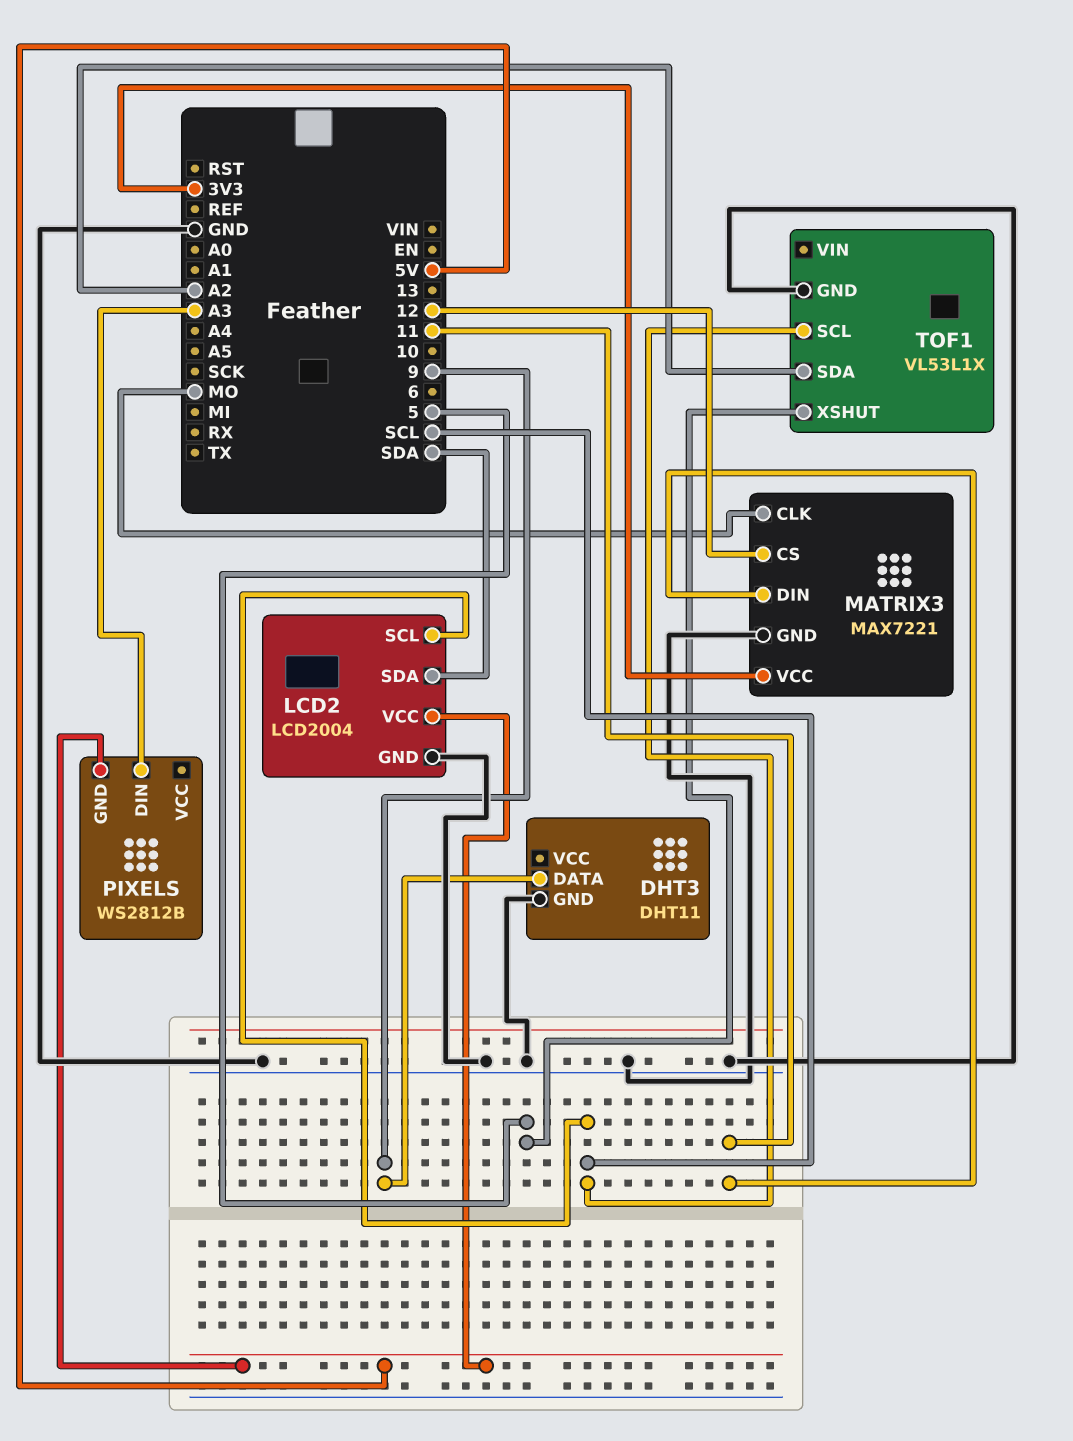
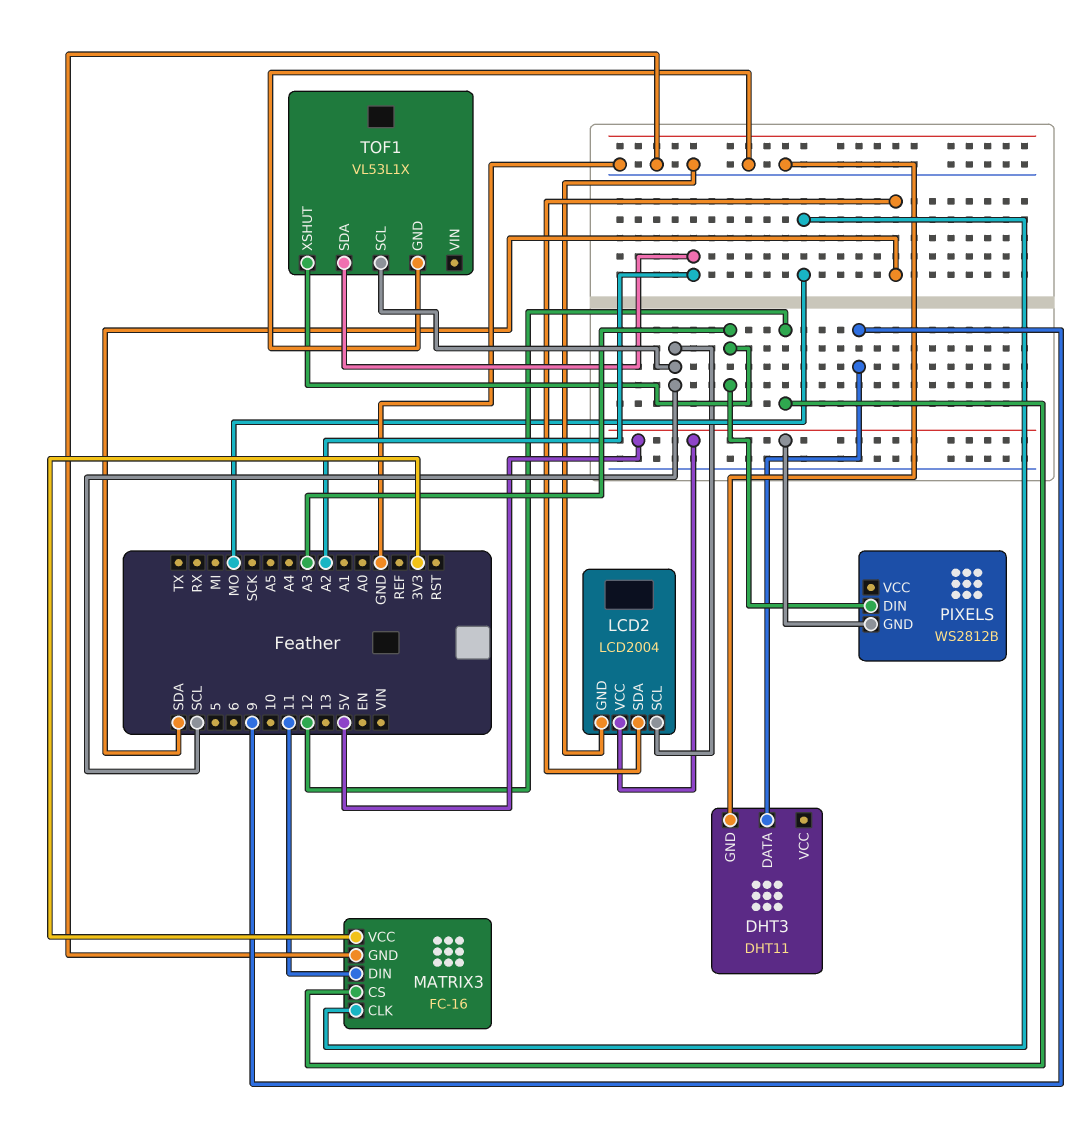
MATRIX3: MAX7221 -> FC-16
TOF1 pin XSHUT: 5 -> A3

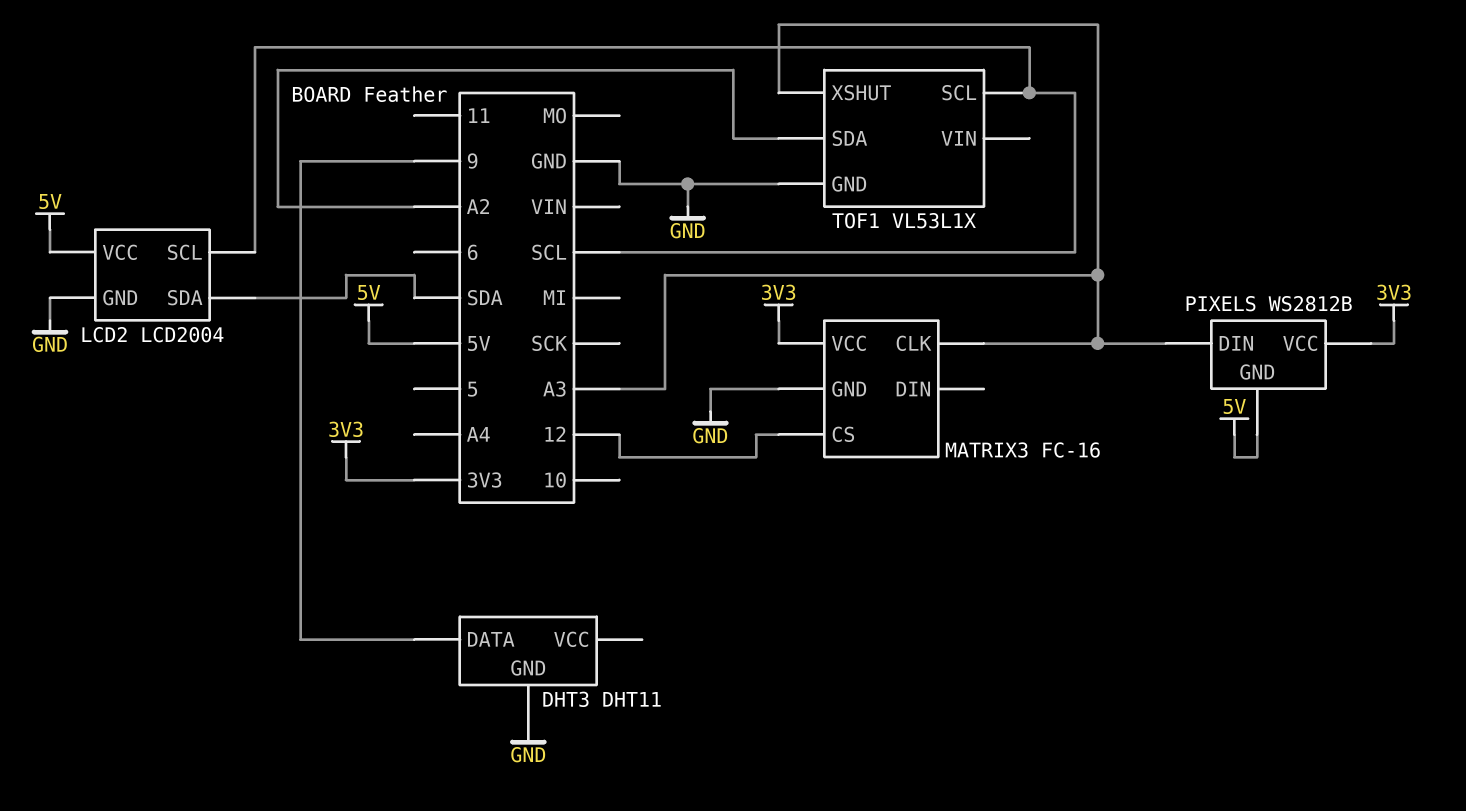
MATRIX3 pin CLK: MO -> A3
MATRIX3 pin DIN: 11 -> none
PIXELS pin VCC: none -> 3V3

